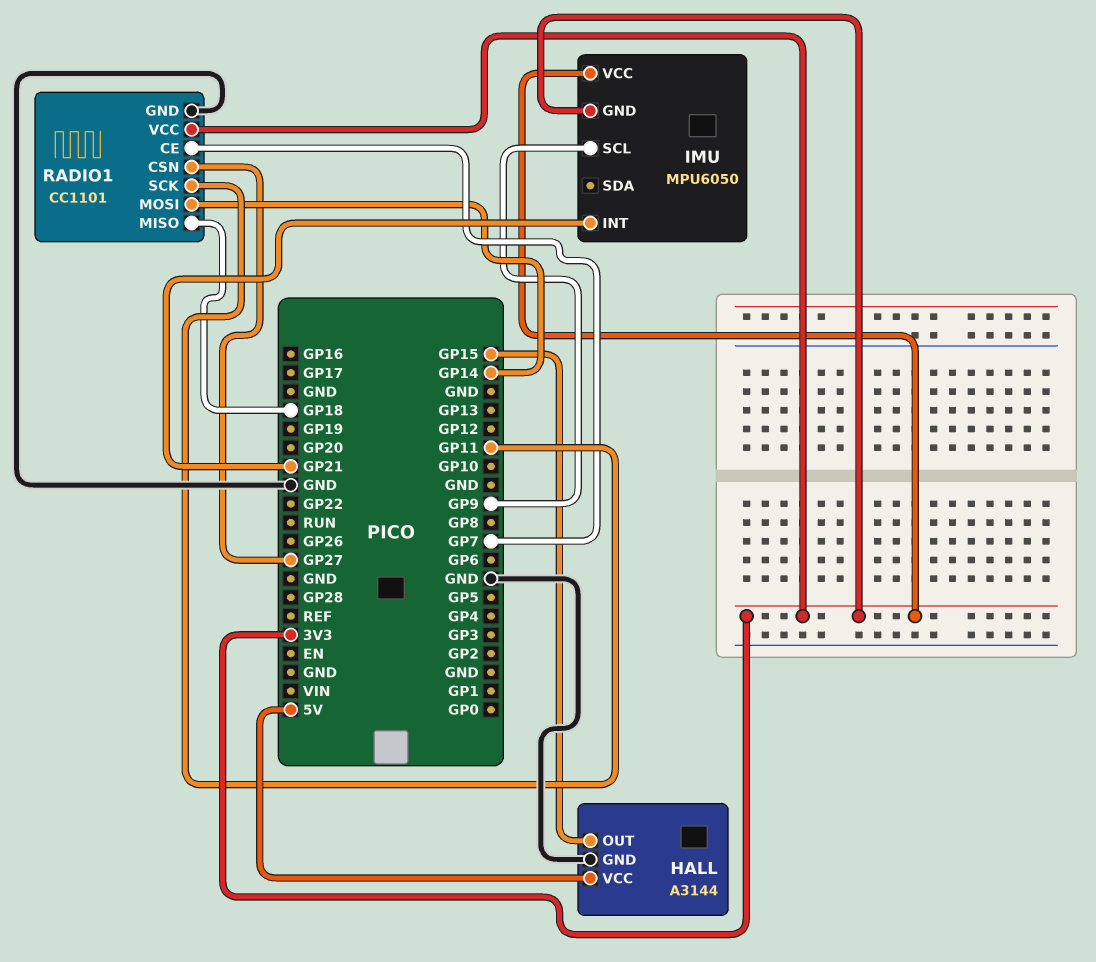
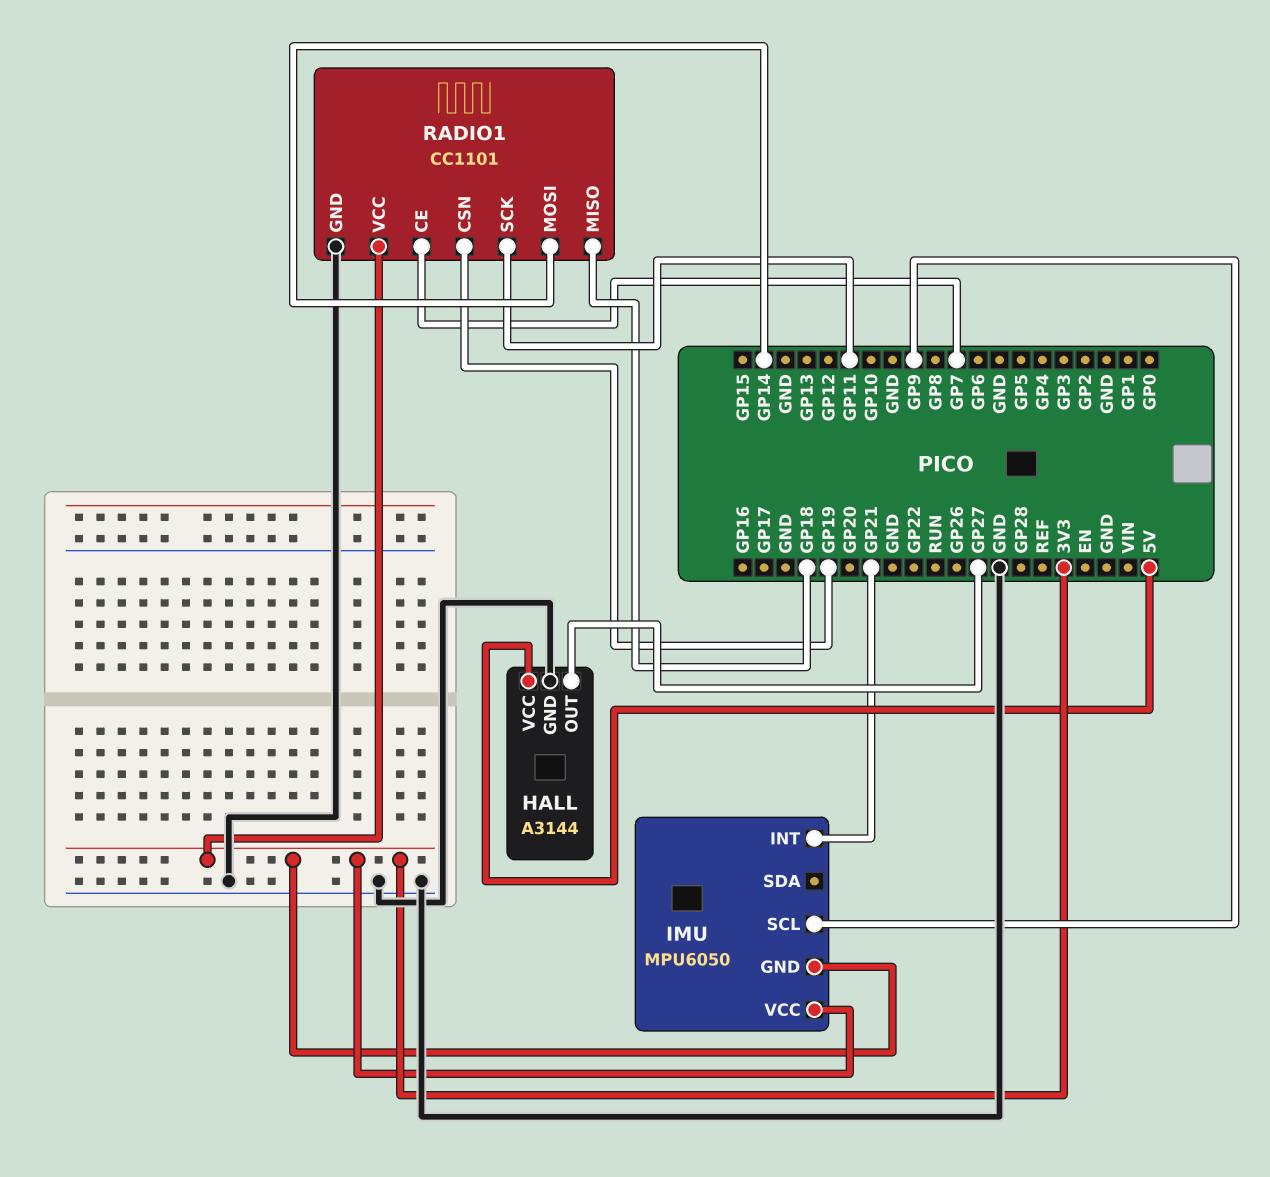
HALL pin OUT: GP15 -> GP27
RADIO1 pin CSN: GP27 -> GP19

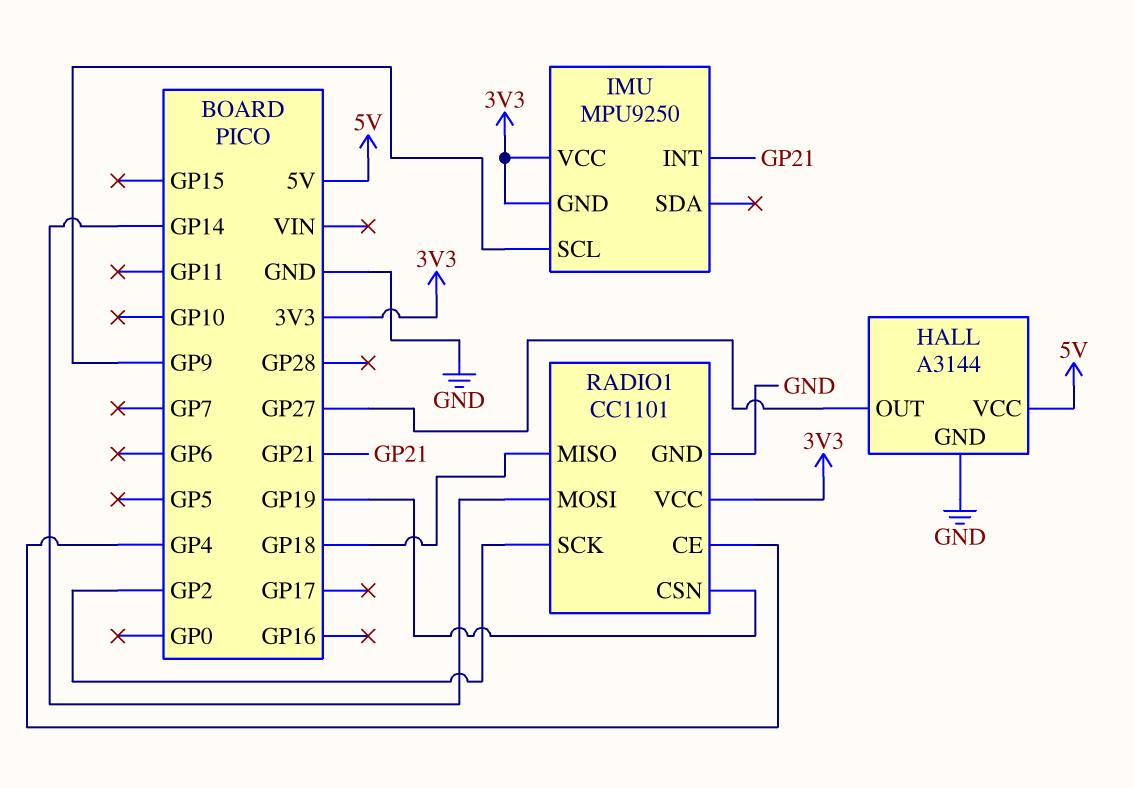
IMU: MPU6050 -> MPU9250
RADIO1 pin CE: GP7 -> GP4
RADIO1 pin SCK: GP11 -> GP2

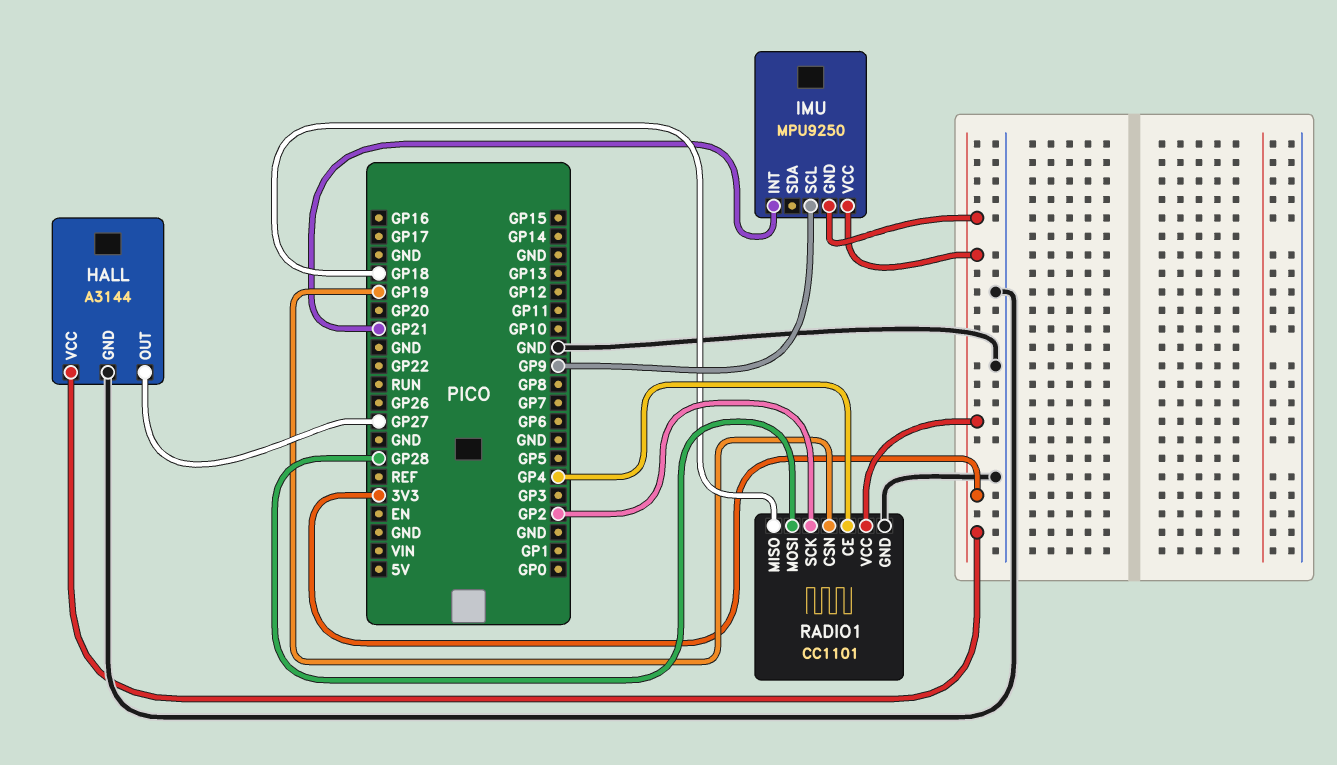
HALL pin VCC: 5V -> 3V3
RADIO1 pin MOSI: GP14 -> GP28

